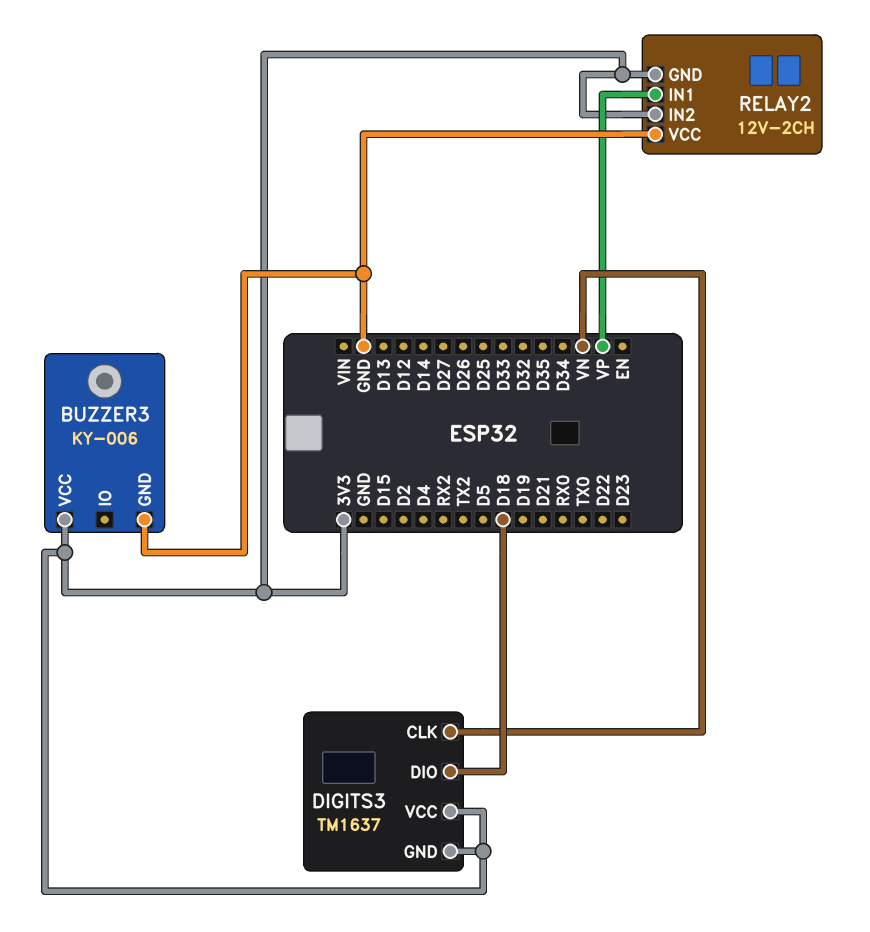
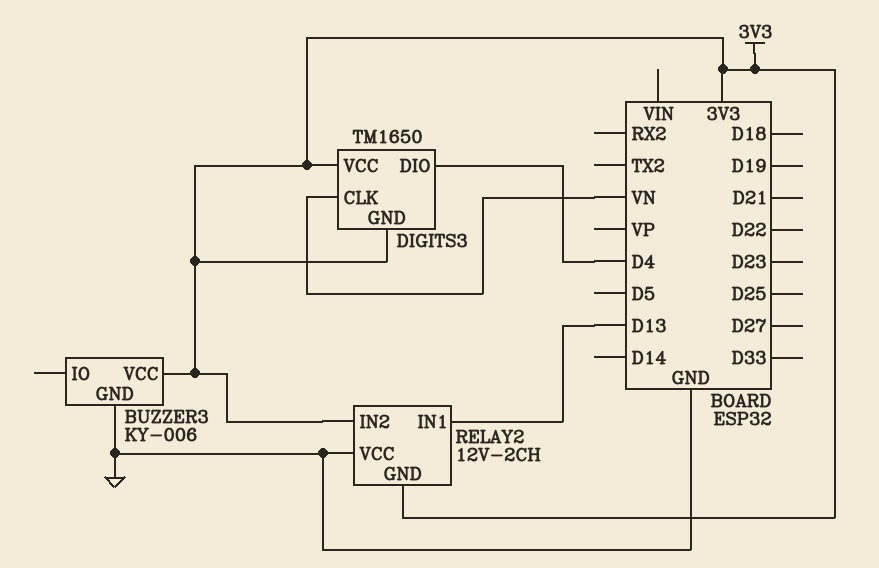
DIGITS3: TM1637 -> TM1650
DIGITS3 pin DIO: D18 -> D4
RELAY2 pin IN1: VP -> D13

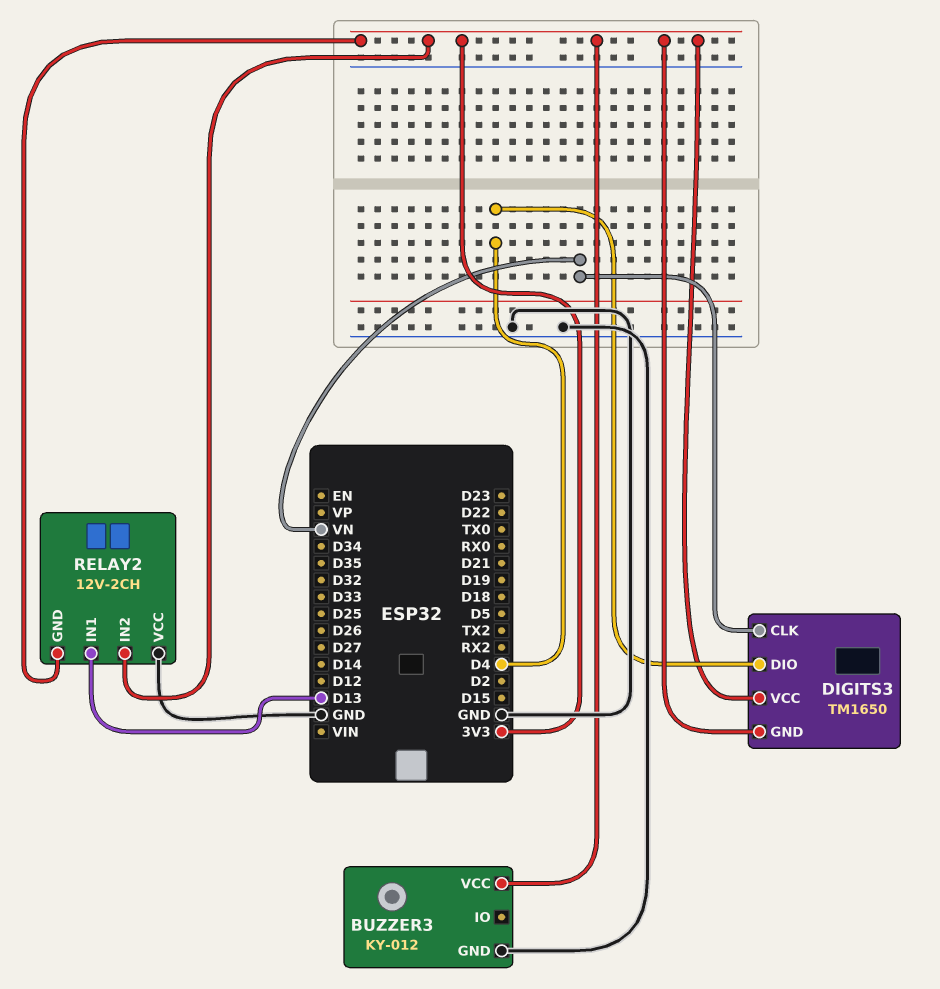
BUZZER3: KY-006 -> KY-012

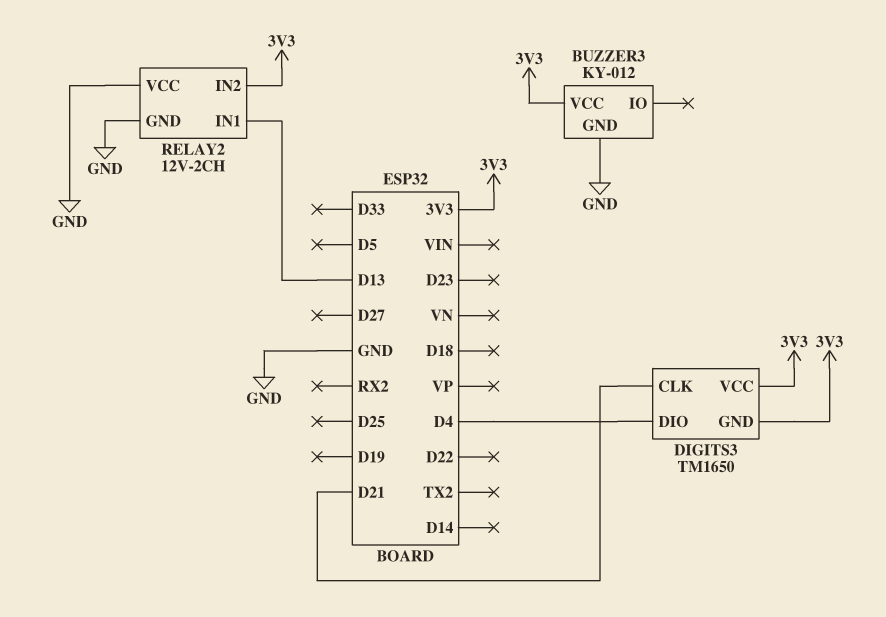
DIGITS3 pin CLK: VN -> D21
RELAY2 pin GND: 3V3 -> GND

